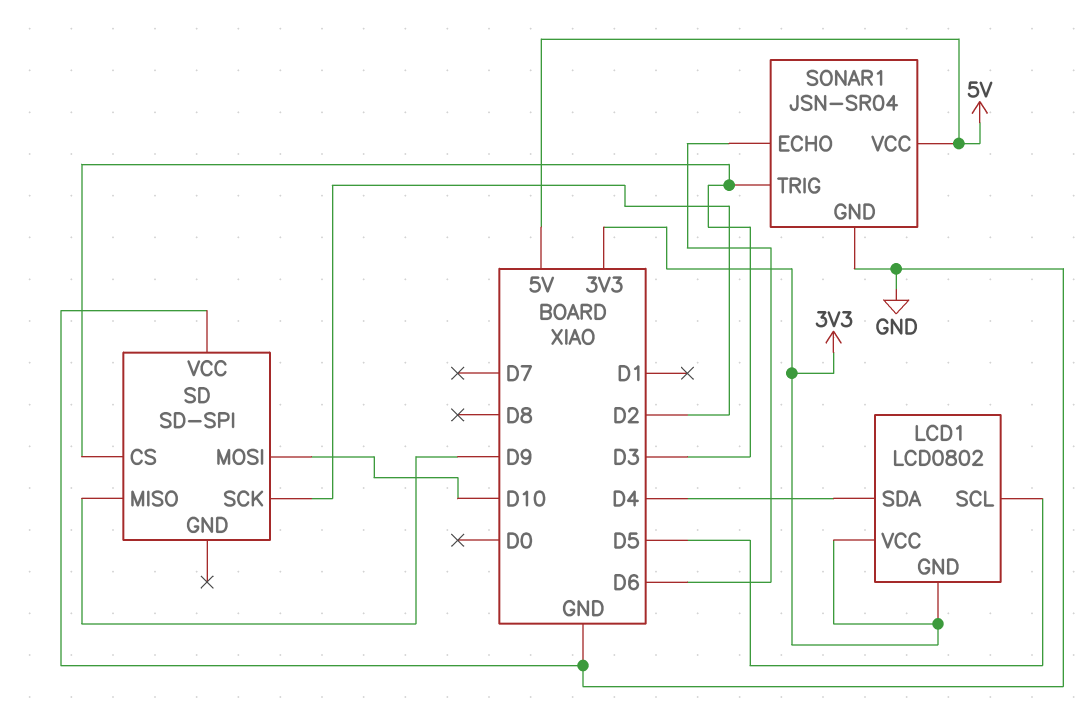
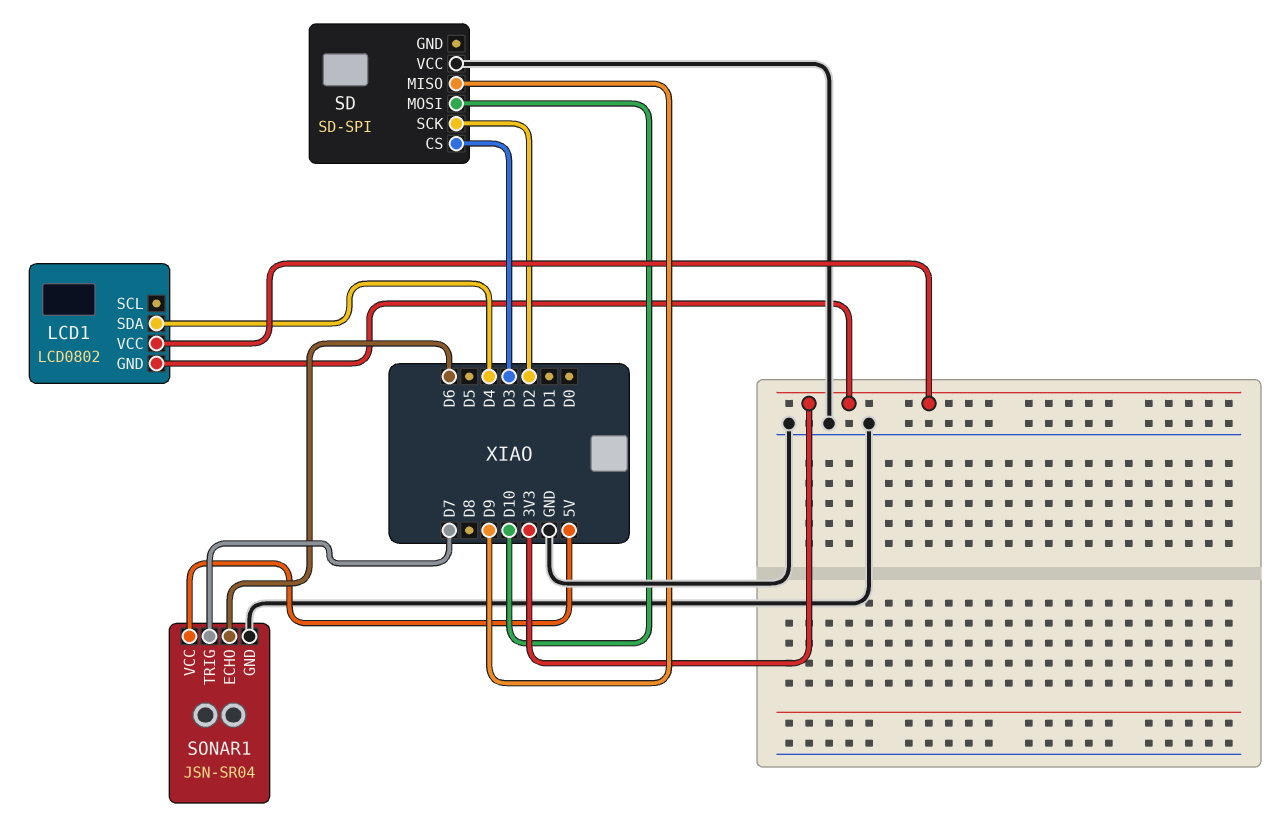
LCD1 pin SCL: D5 -> none
SONAR1 pin TRIG: D3 -> D7

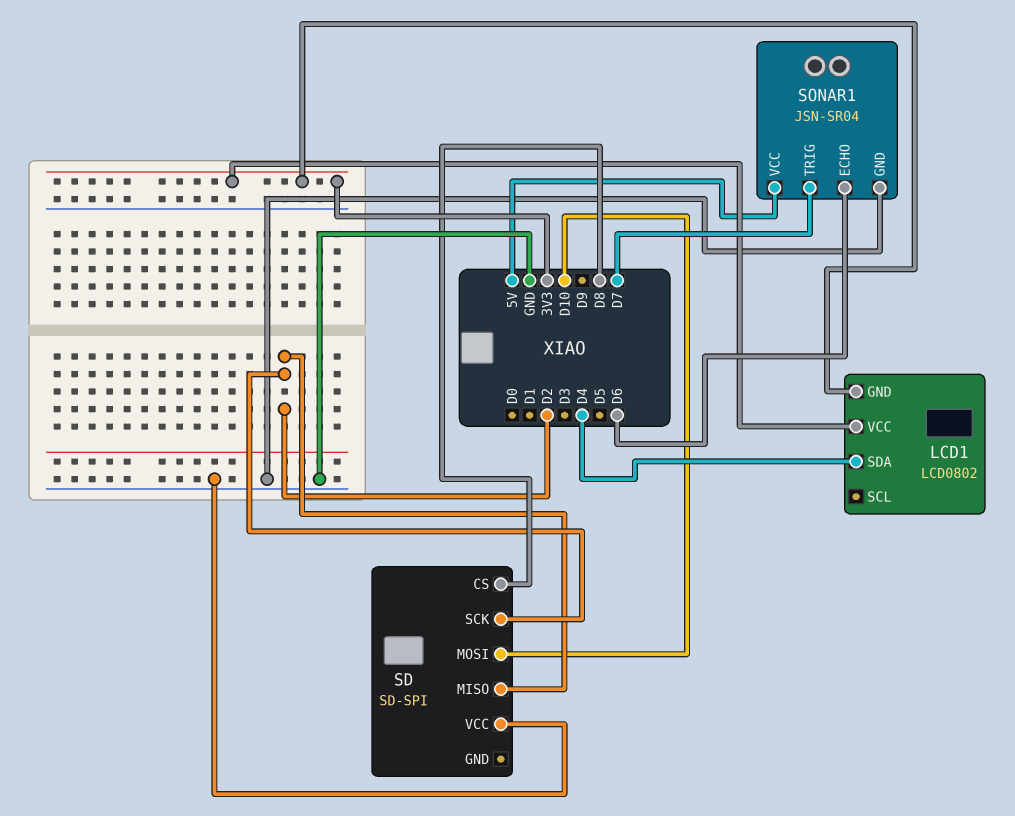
SD pin CS: D3 -> D8
SD pin MISO: D9 -> D2

